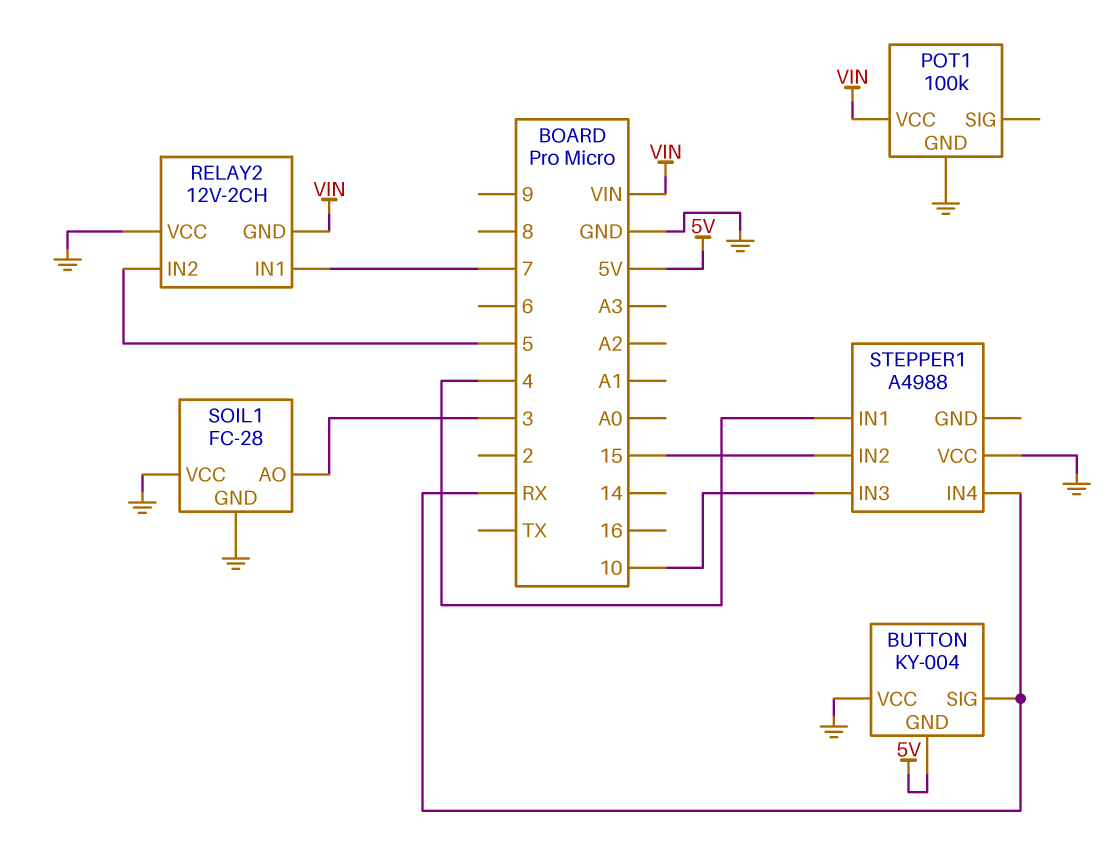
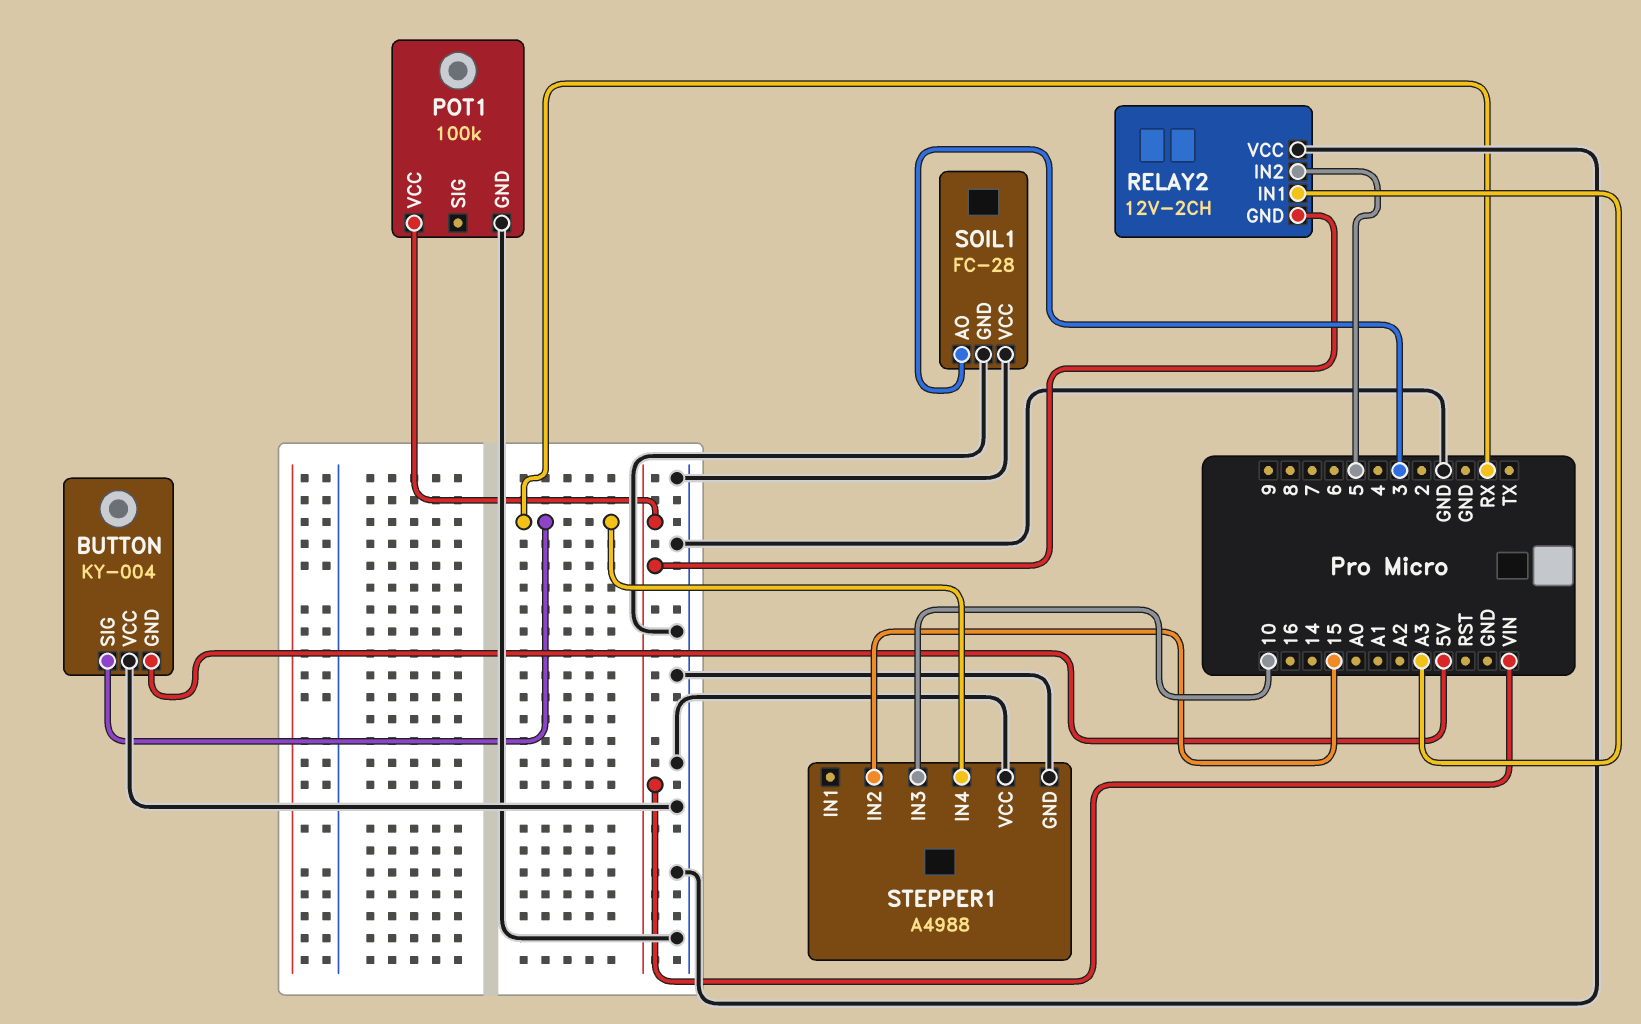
RELAY2 pin IN1: 7 -> A3
STEPPER1 pin GND: none -> GND
STEPPER1 pin IN1: 4 -> none

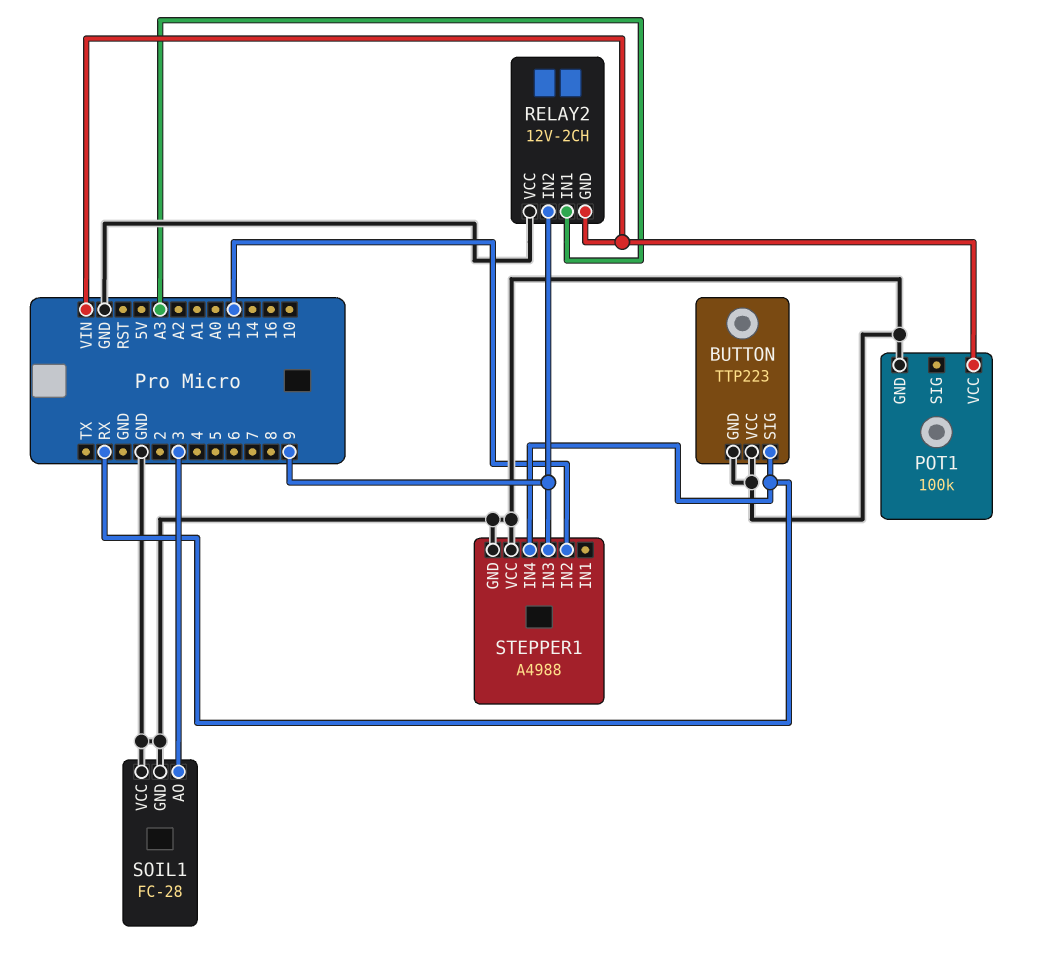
BUTTON: KY-004 -> TTP223
BUTTON pin GND: 5V -> GND
RELAY2 pin IN2: 5 -> 9
STEPPER1 pin IN3: 10 -> 9

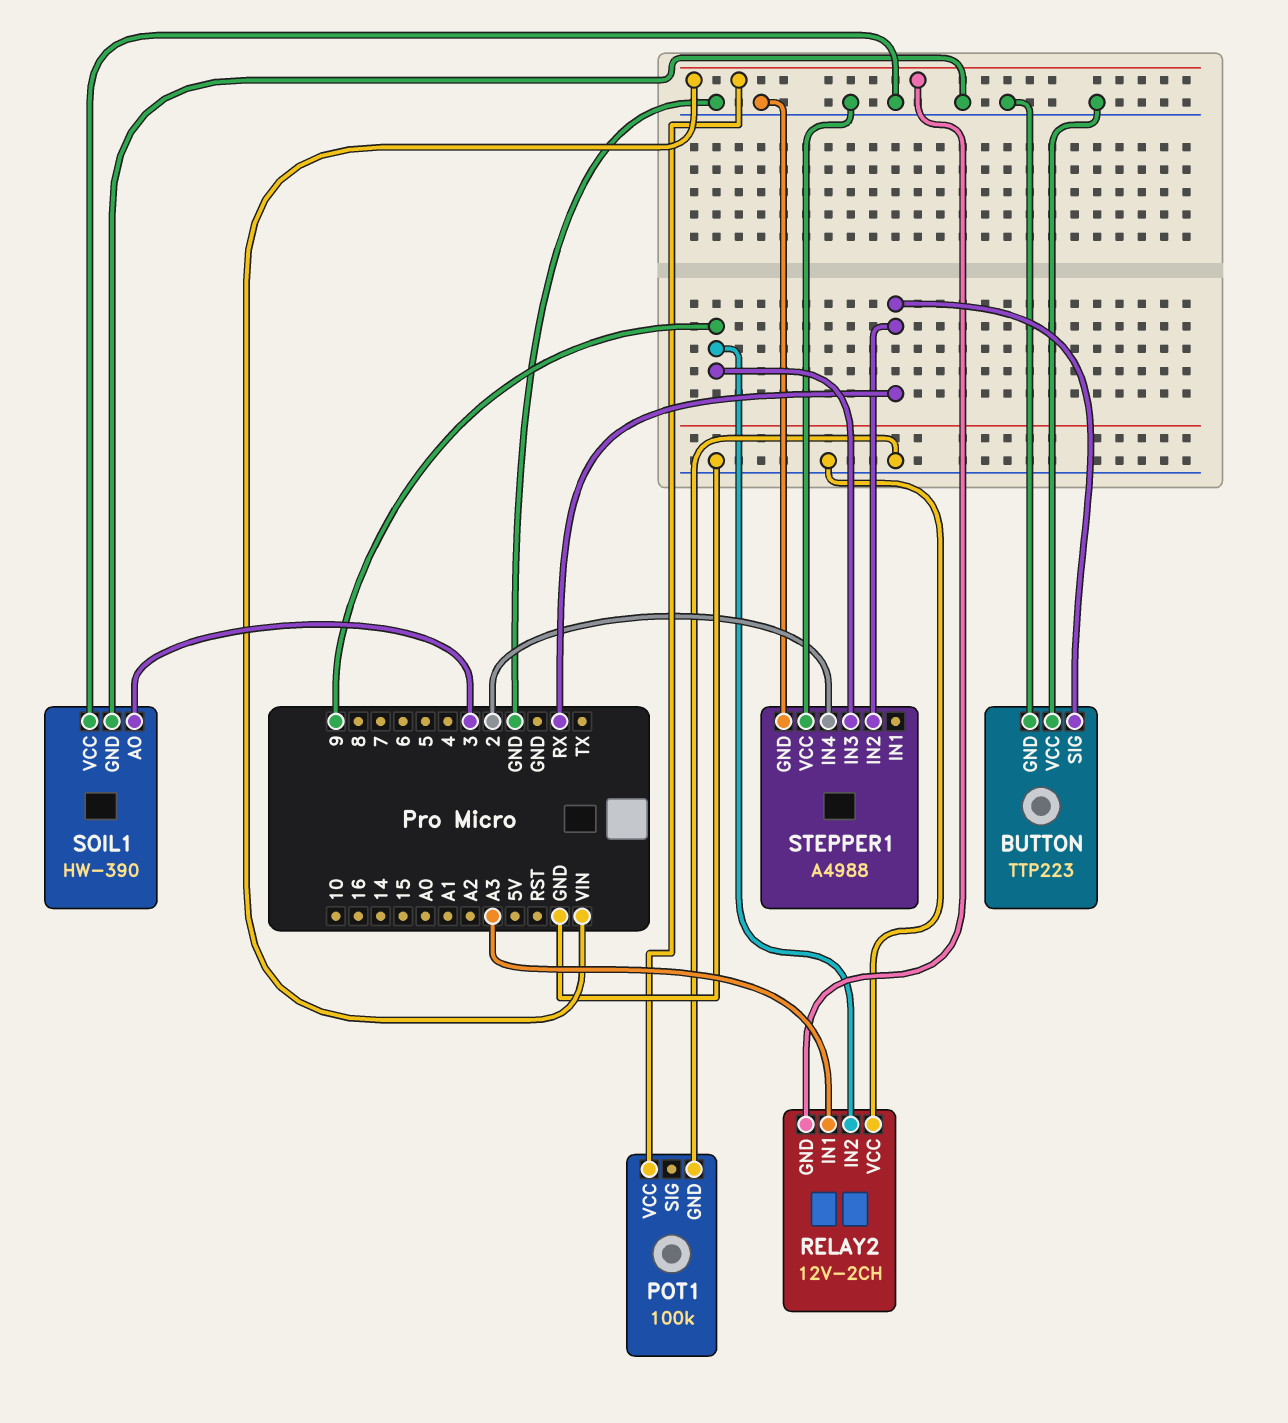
SOIL1: FC-28 -> HW-390
STEPPER1 pin IN2: 15 -> RX
STEPPER1 pin IN4: RX -> 2

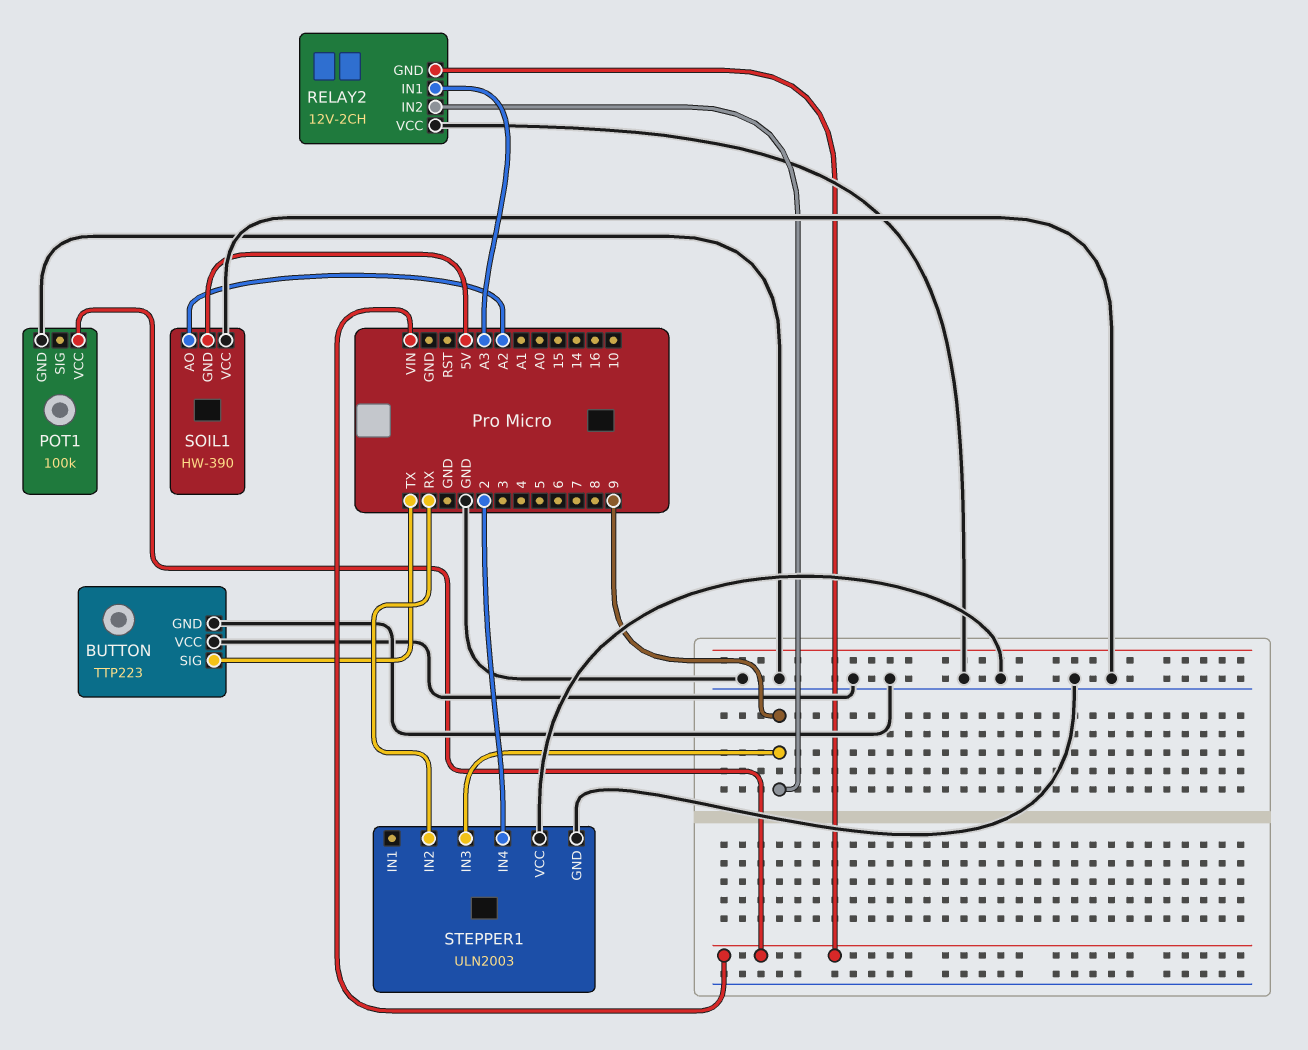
BUTTON pin SIG: RX -> TX
SOIL1 pin AO: 3 -> A2
SOIL1 pin GND: GND -> 5V
STEPPER1: A4988 -> ULN2003

